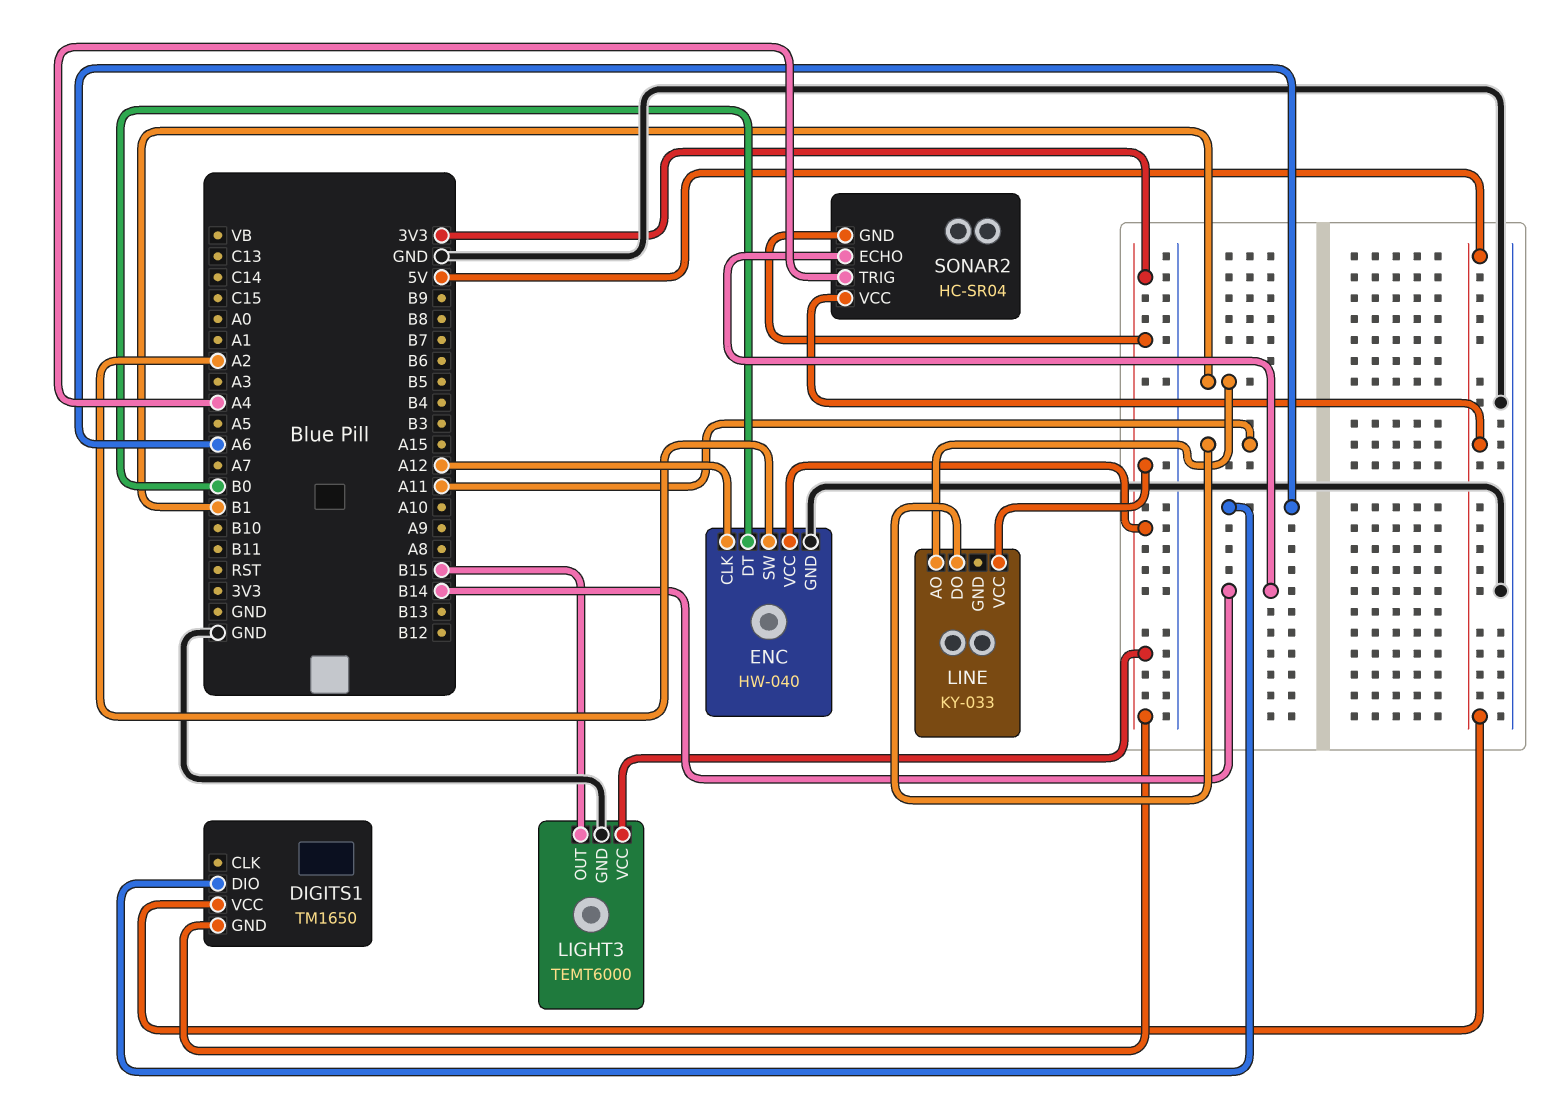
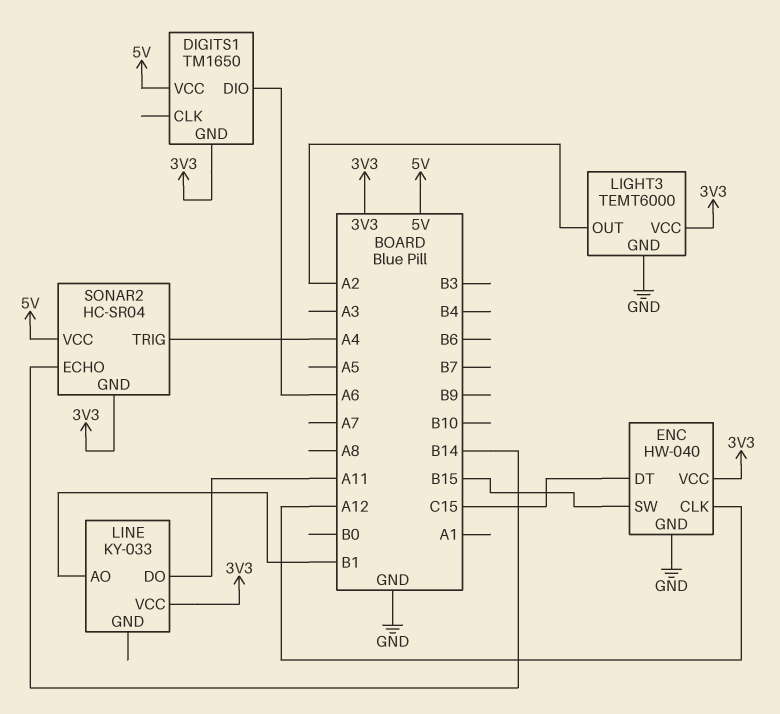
ENC pin DT: B0 -> C15
ENC pin SW: A2 -> B15
LIGHT3 pin OUT: B15 -> A2

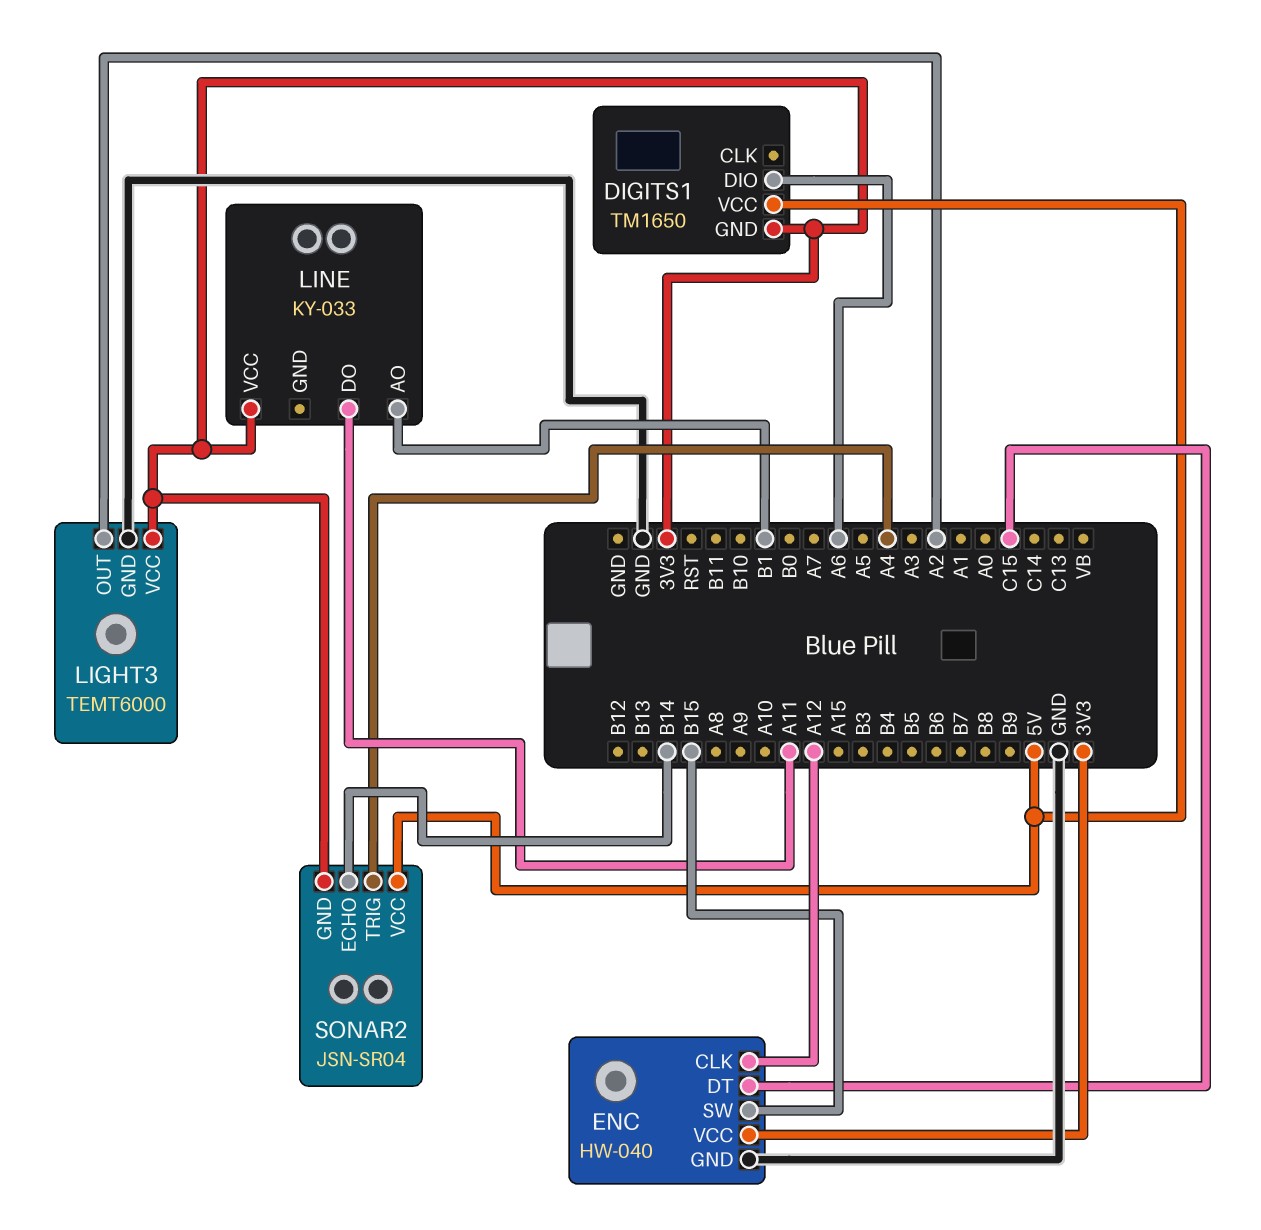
SONAR2: HC-SR04 -> JSN-SR04

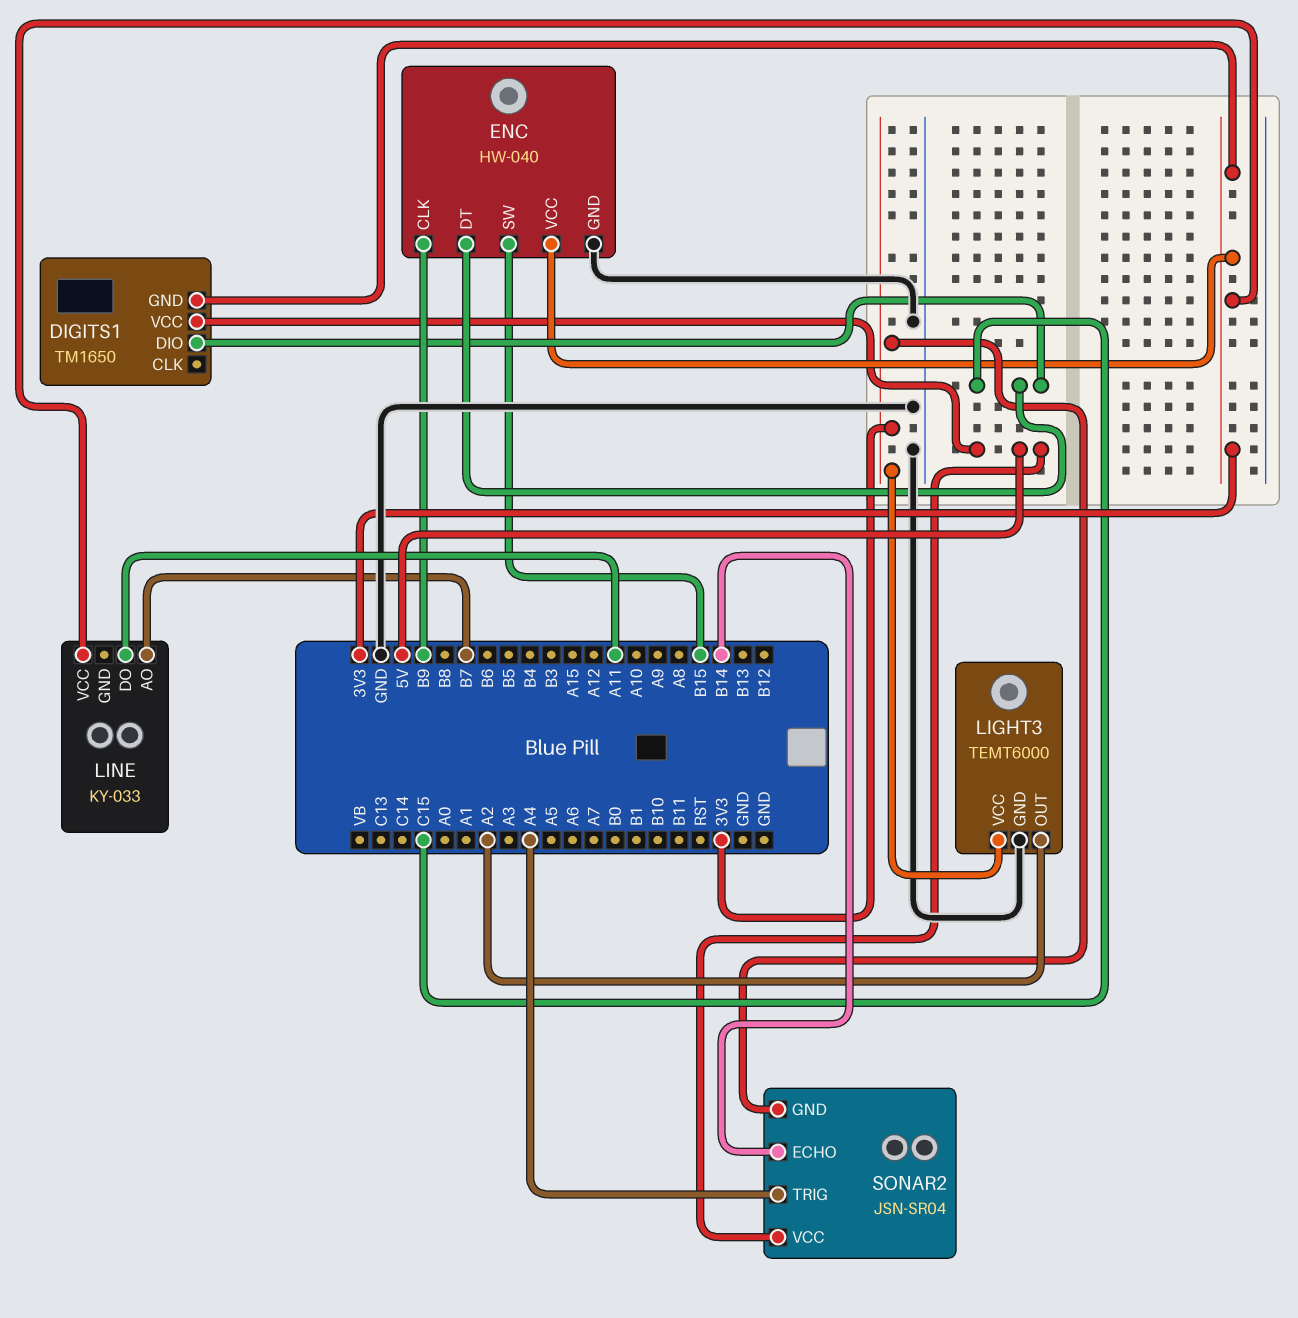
DIGITS1 pin DIO: A6 -> C15
ENC pin CLK: A12 -> B9
LINE pin AO: B1 -> B7

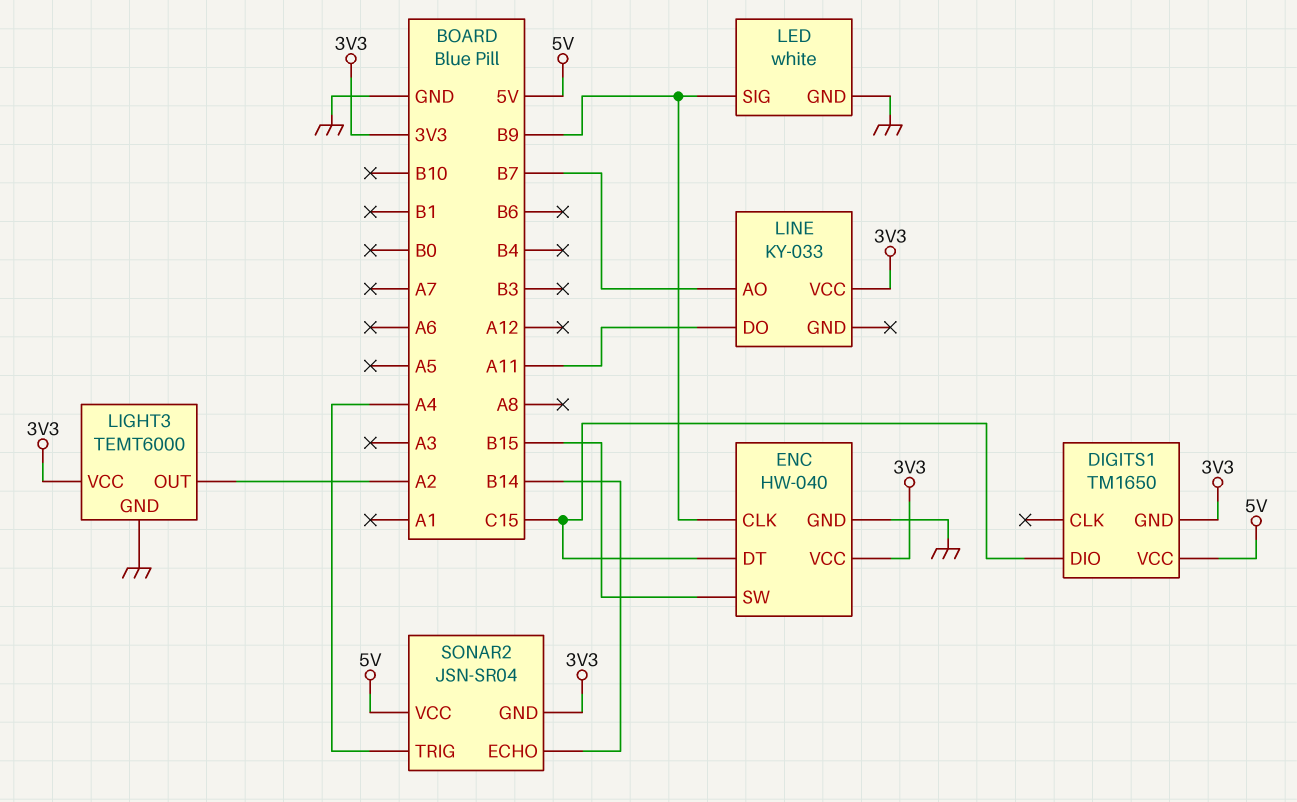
LED: none -> white
LED pin GND: none -> GND
LED pin SIG: none -> B9

